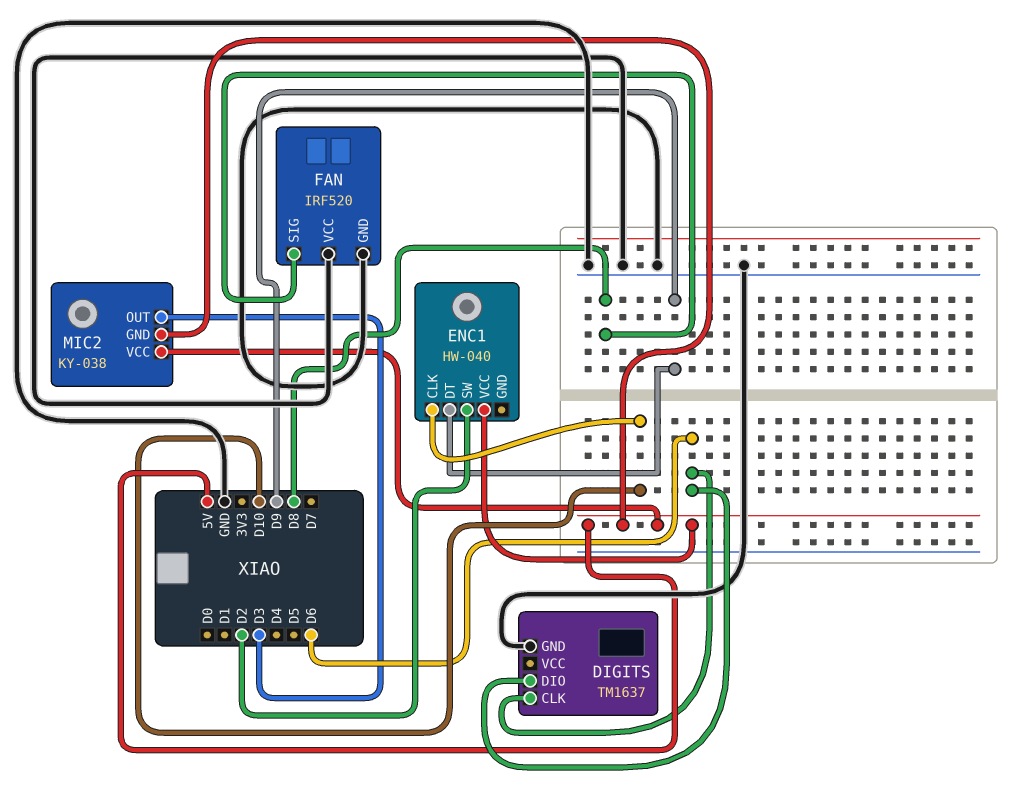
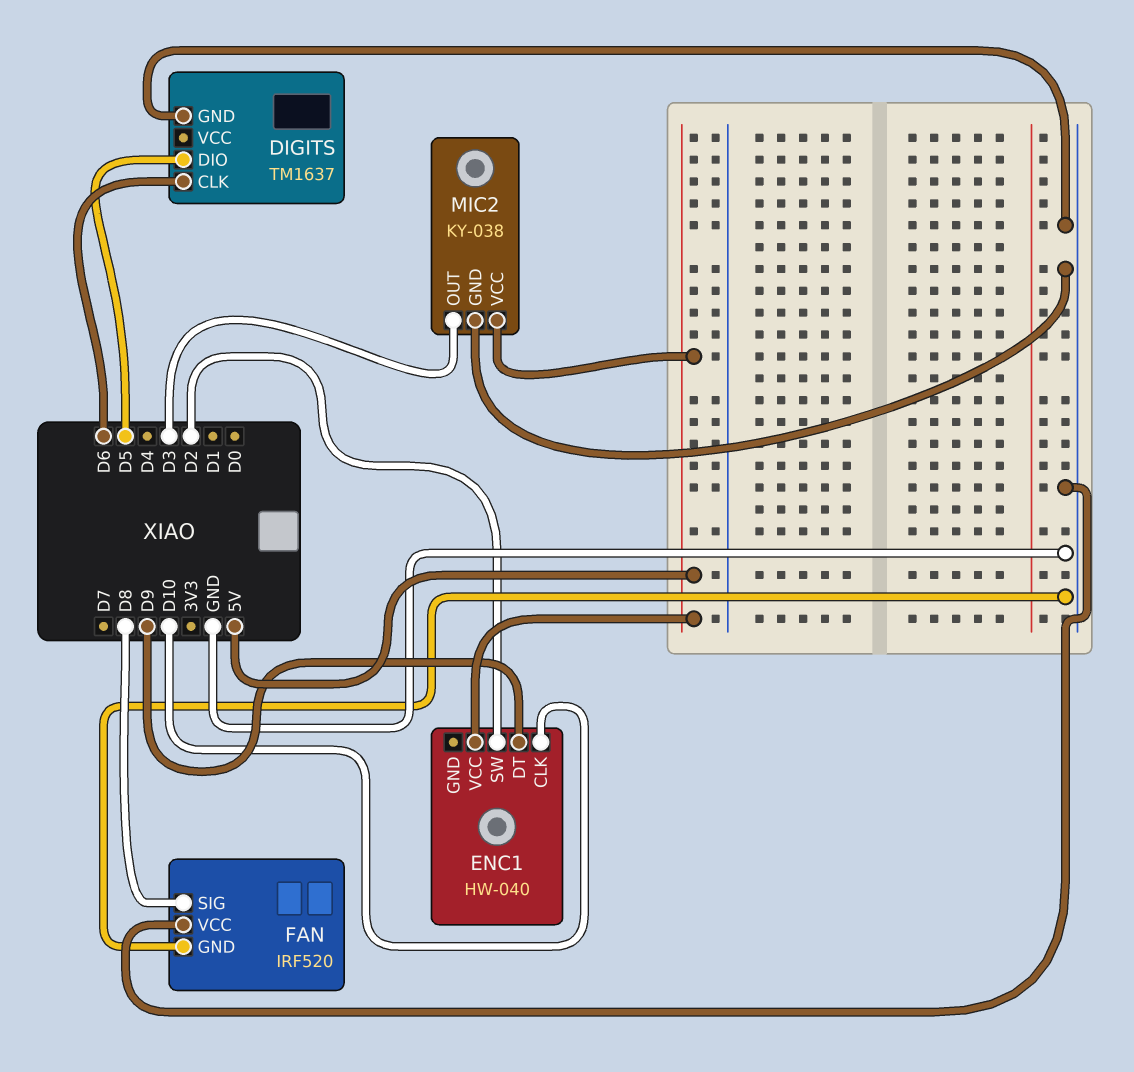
DIGITS pin DIO: D6 -> D5
MIC2 pin GND: 5V -> GND

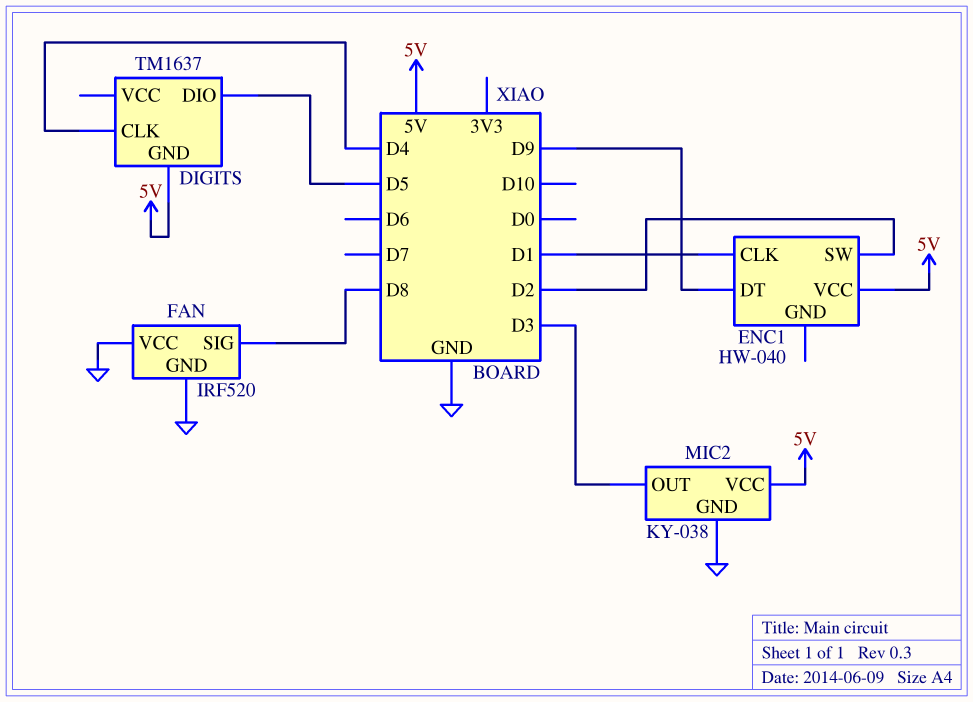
DIGITS pin CLK: D6 -> D4
DIGITS pin GND: GND -> 5V
ENC1 pin CLK: D10 -> D1

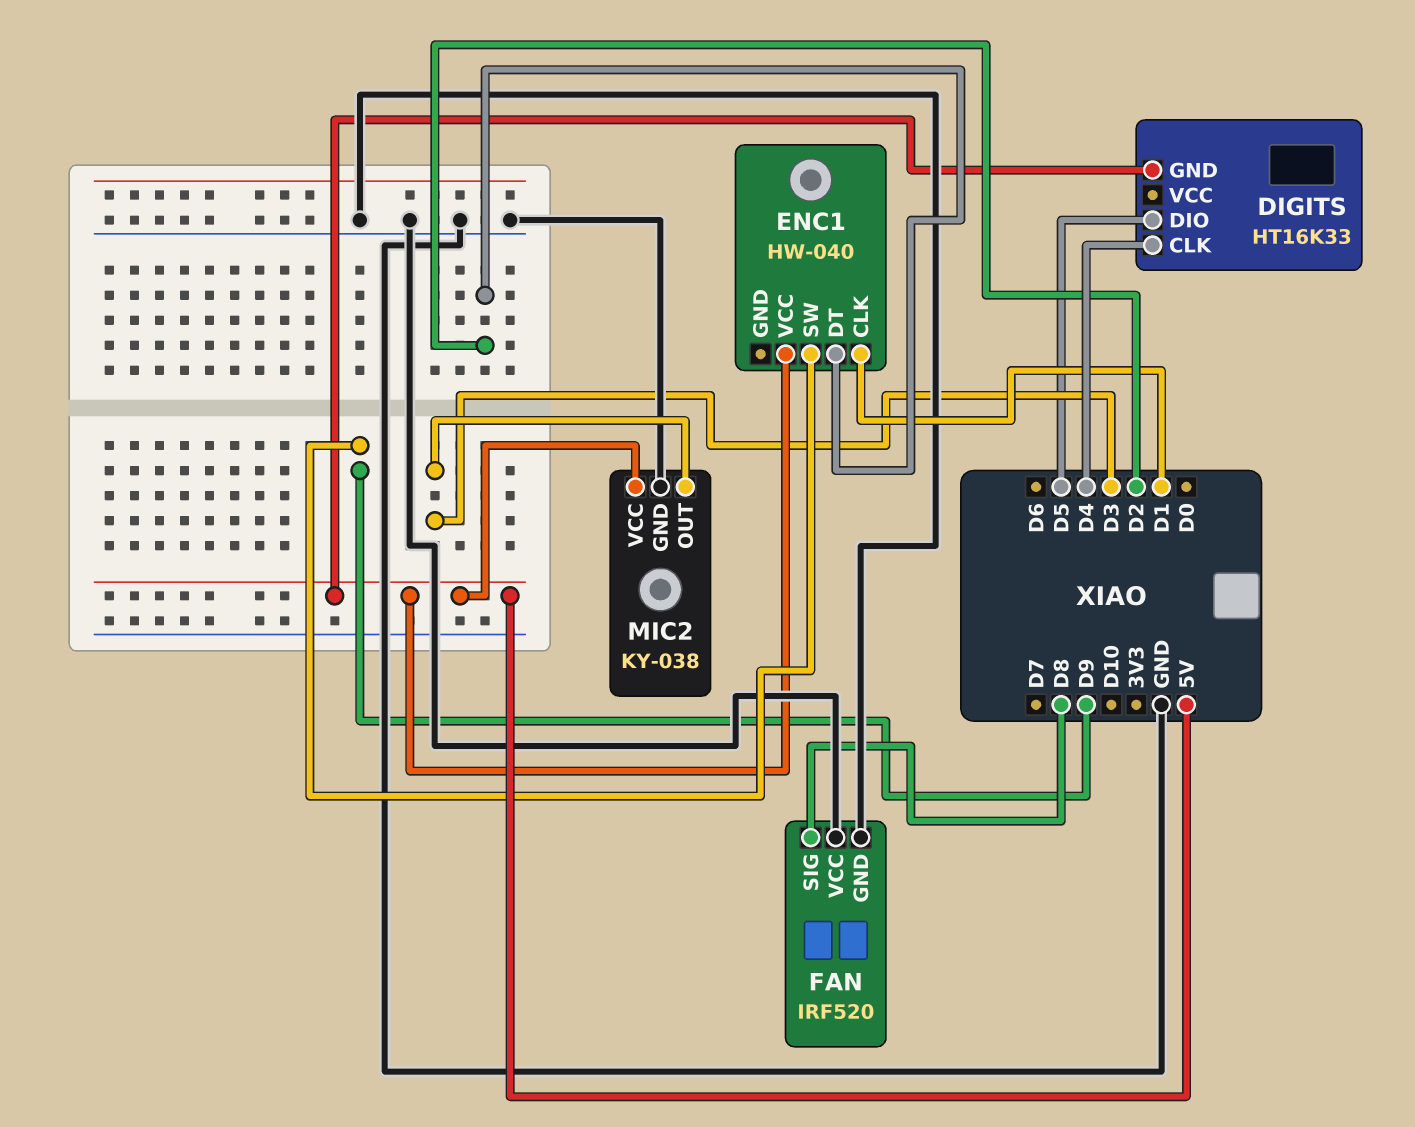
DIGITS: TM1637 -> HT16K33
ENC1 pin DT: D9 -> D2
ENC1 pin SW: D2 -> D9

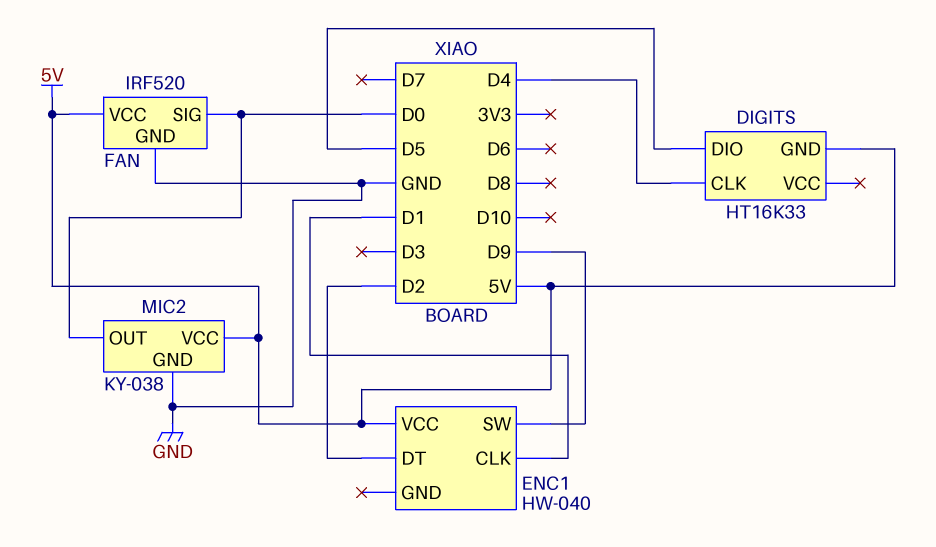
FAN pin SIG: D8 -> D0
FAN pin VCC: GND -> 5V
MIC2 pin OUT: D3 -> D0

